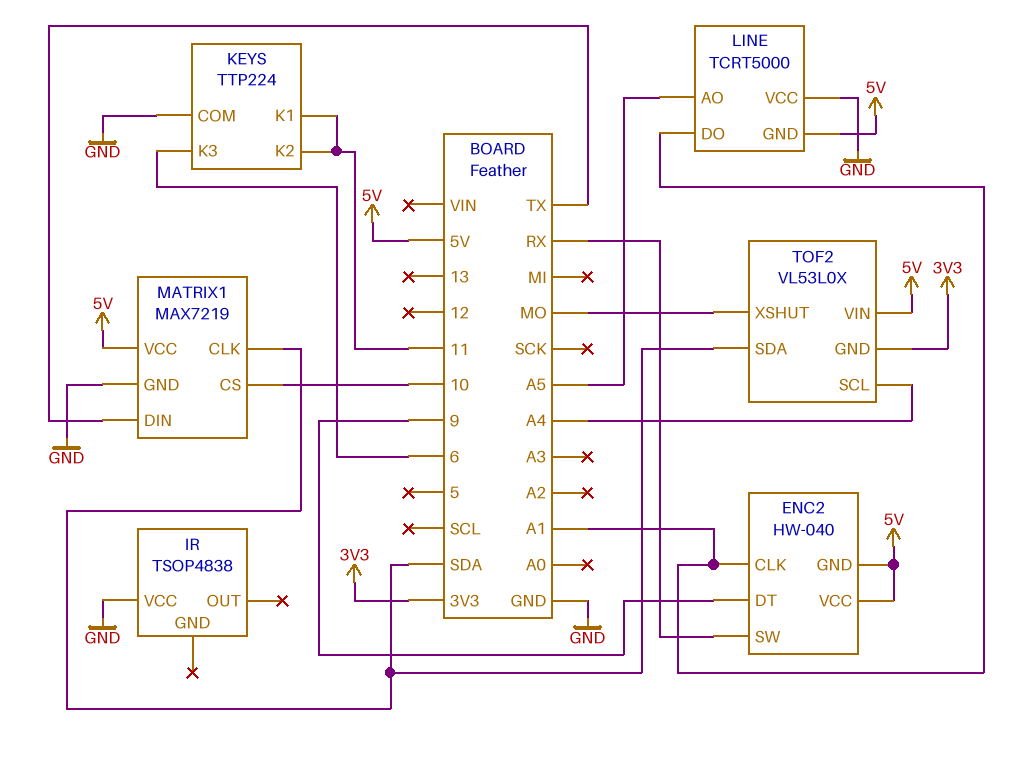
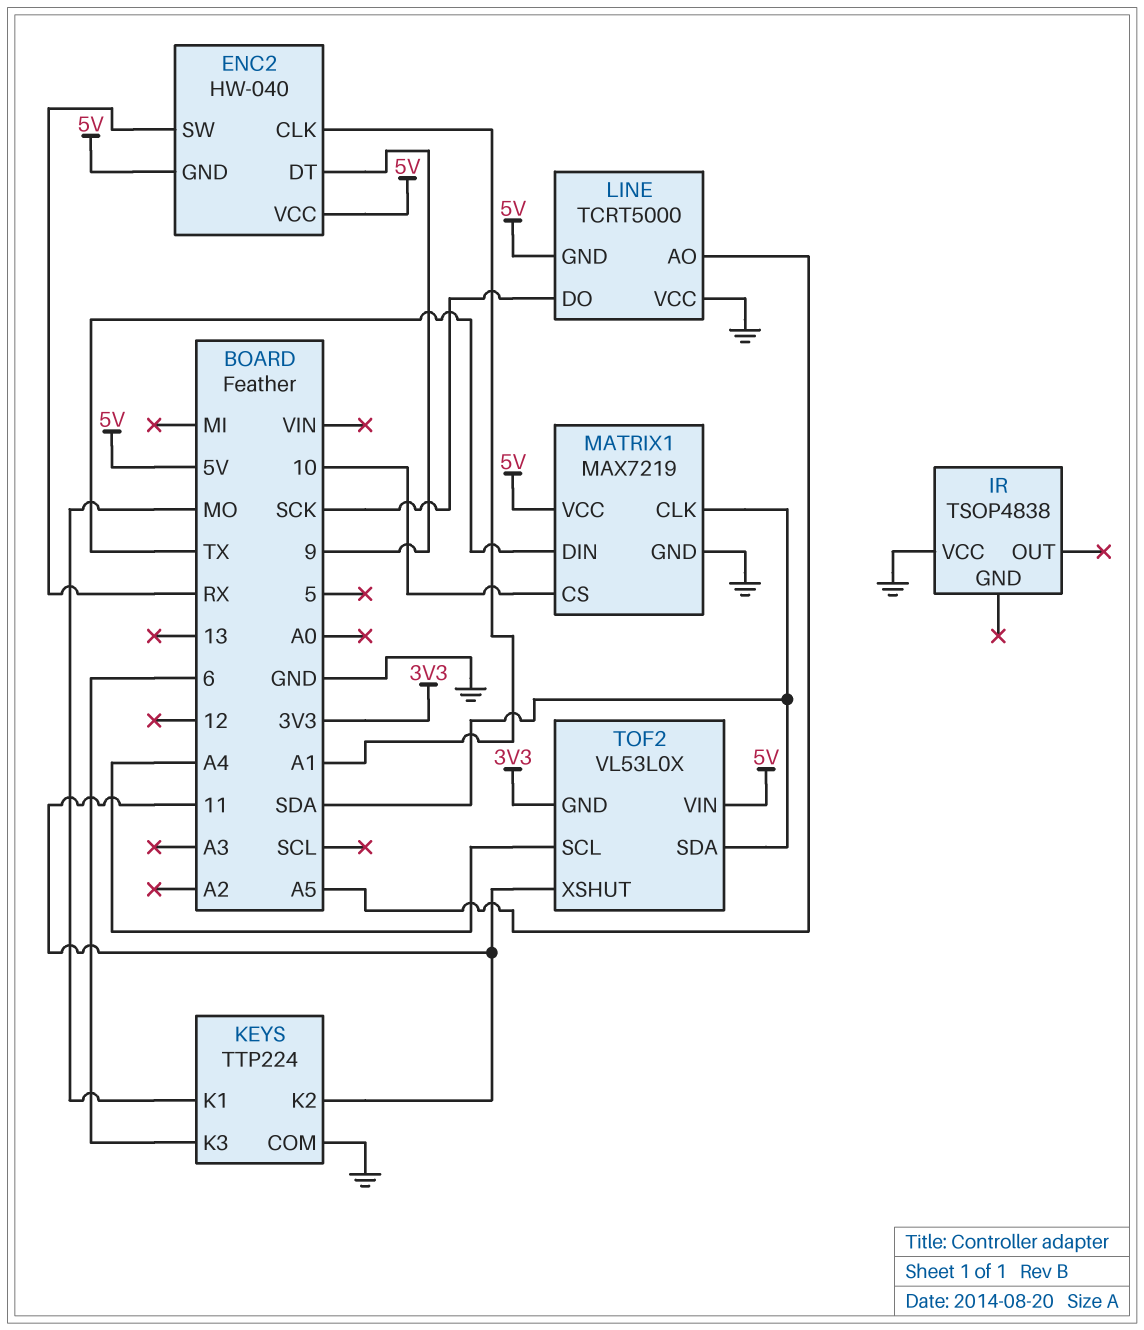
KEYS pin K1: 11 -> MO
LINE pin DO: A1 -> SCK
TOF2 pin XSHUT: MO -> 11

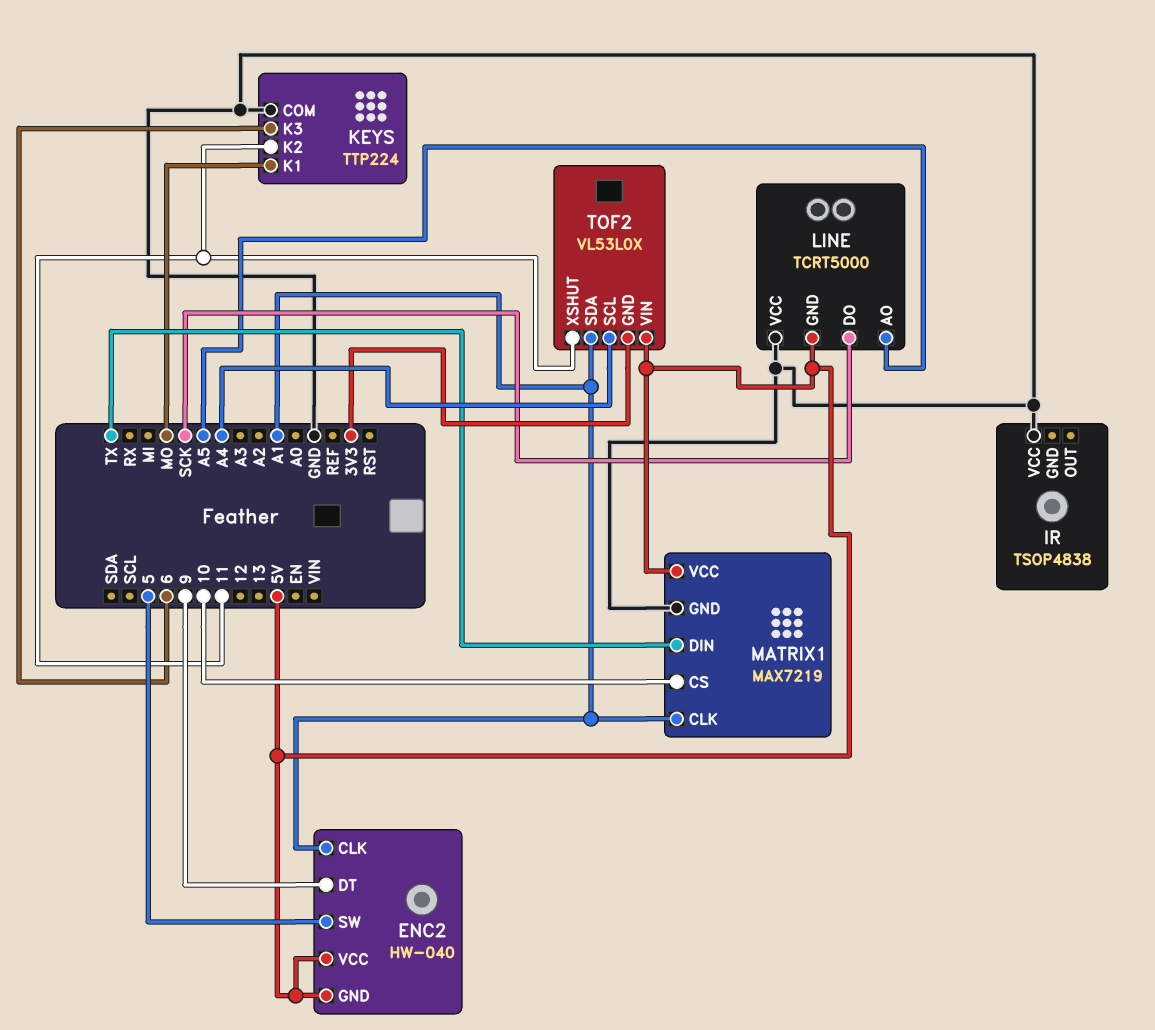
ENC2 pin SW: RX -> 5
MATRIX1 pin CLK: SDA -> A1
TOF2 pin SDA: SDA -> A1

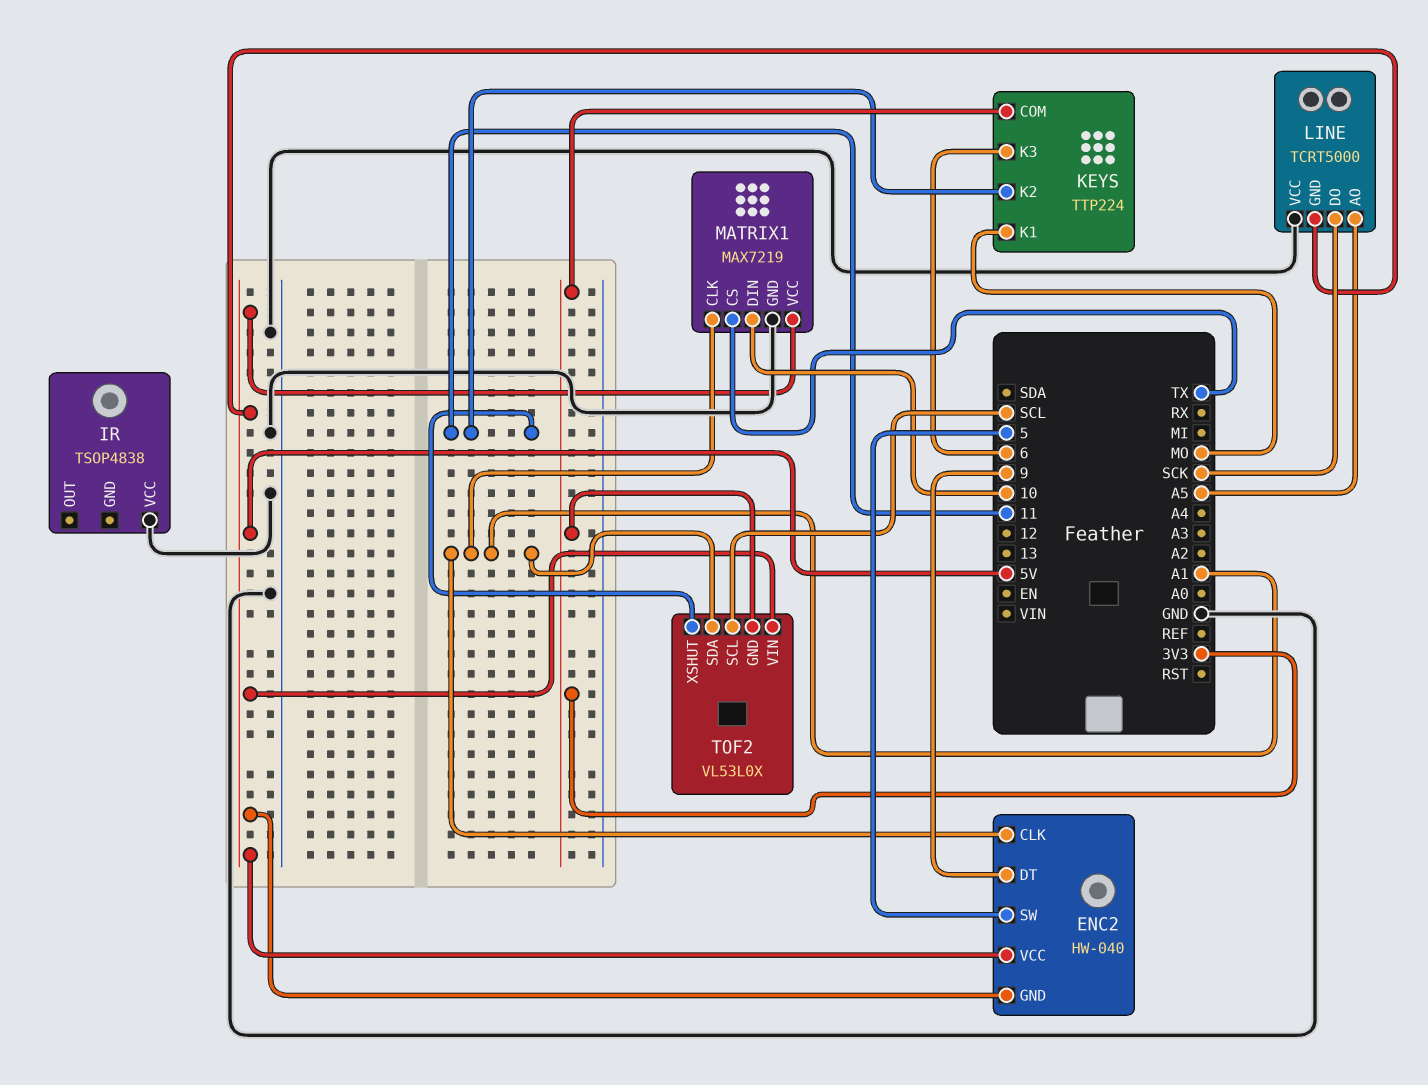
KEYS pin COM: GND -> 3V3
MATRIX1 pin CS: 10 -> TX
MATRIX1 pin DIN: TX -> 10
TOF2 pin SCL: A4 -> SCL

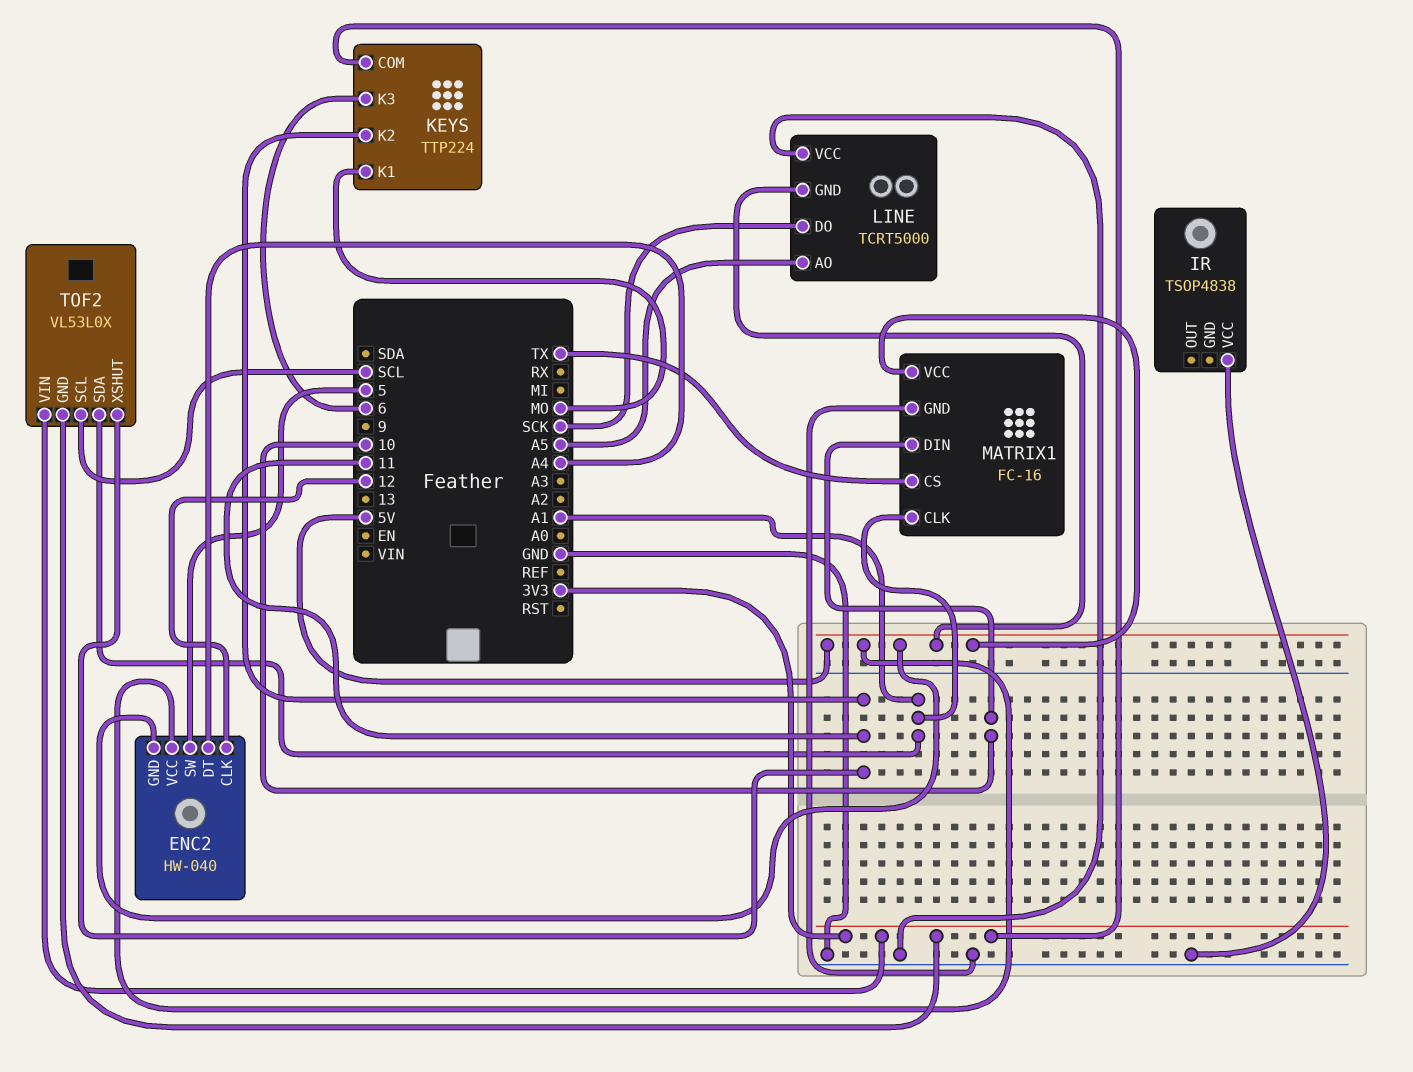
ENC2 pin CLK: A1 -> 12
ENC2 pin DT: 9 -> A4
MATRIX1: MAX7219 -> FC-16
TOF2 pin VIN: 5V -> 3V3

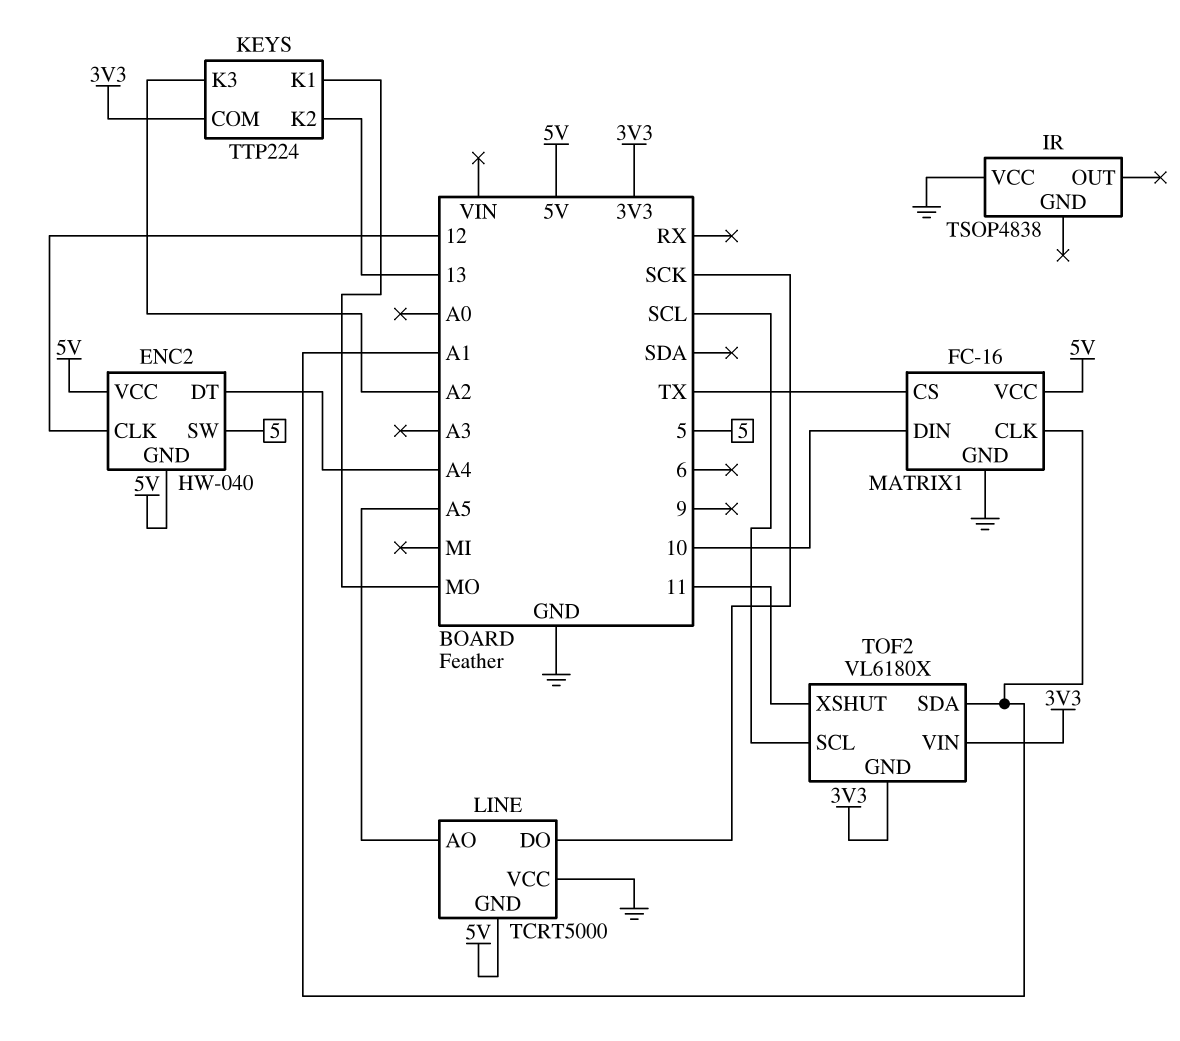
KEYS pin K2: 11 -> 13
KEYS pin K3: 6 -> A2
TOF2: VL53L0X -> VL6180X

